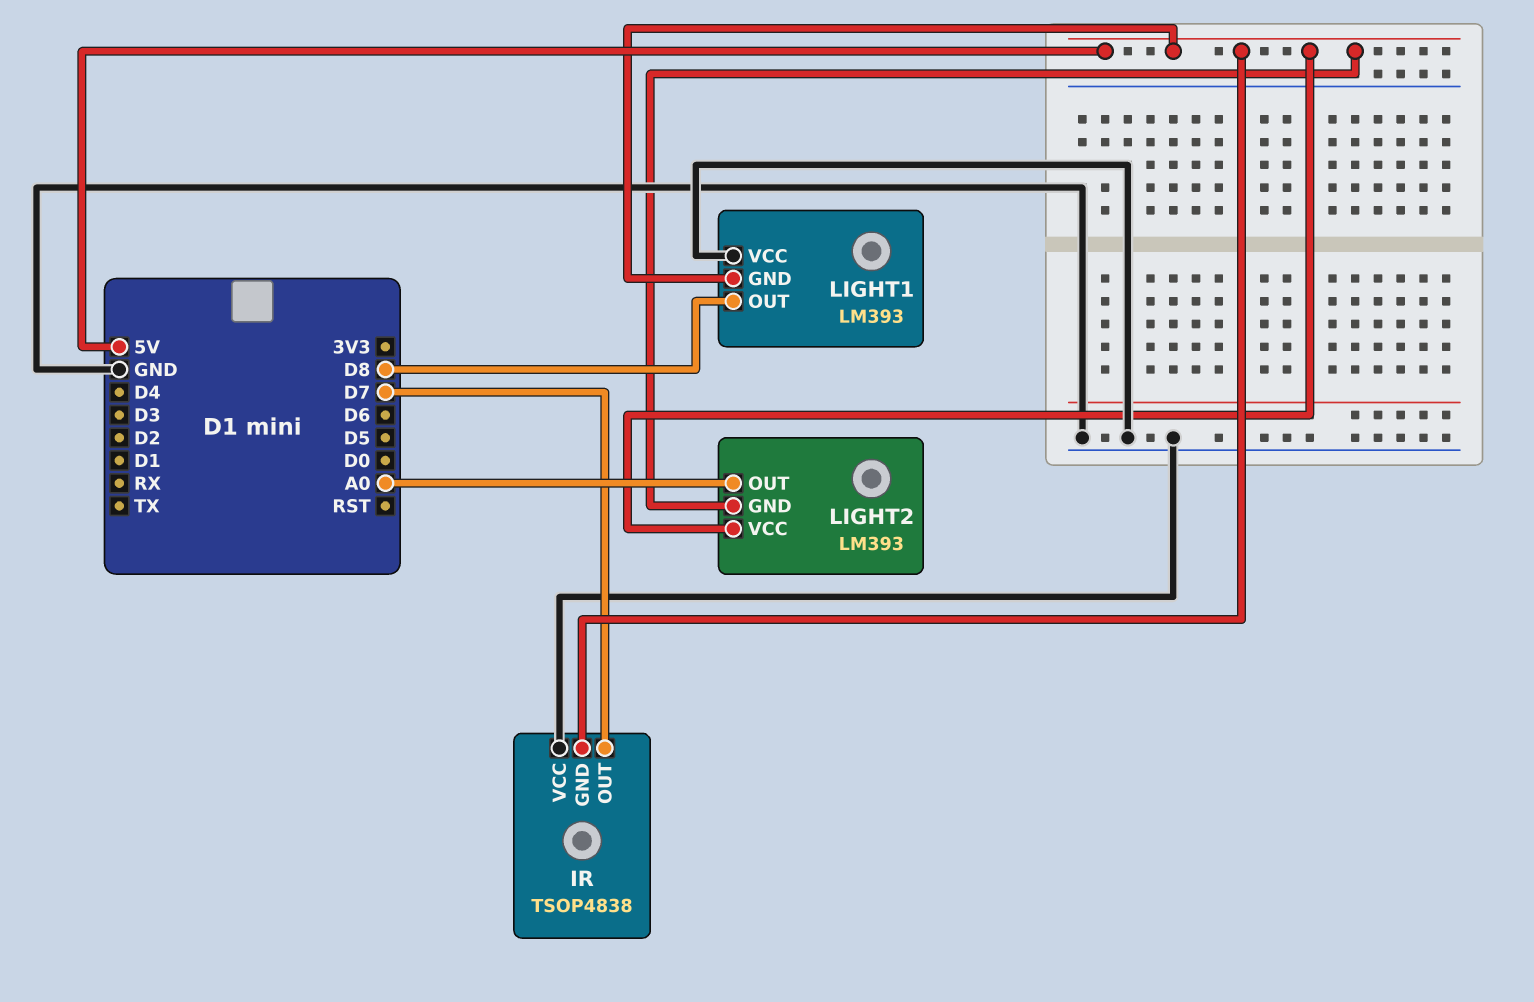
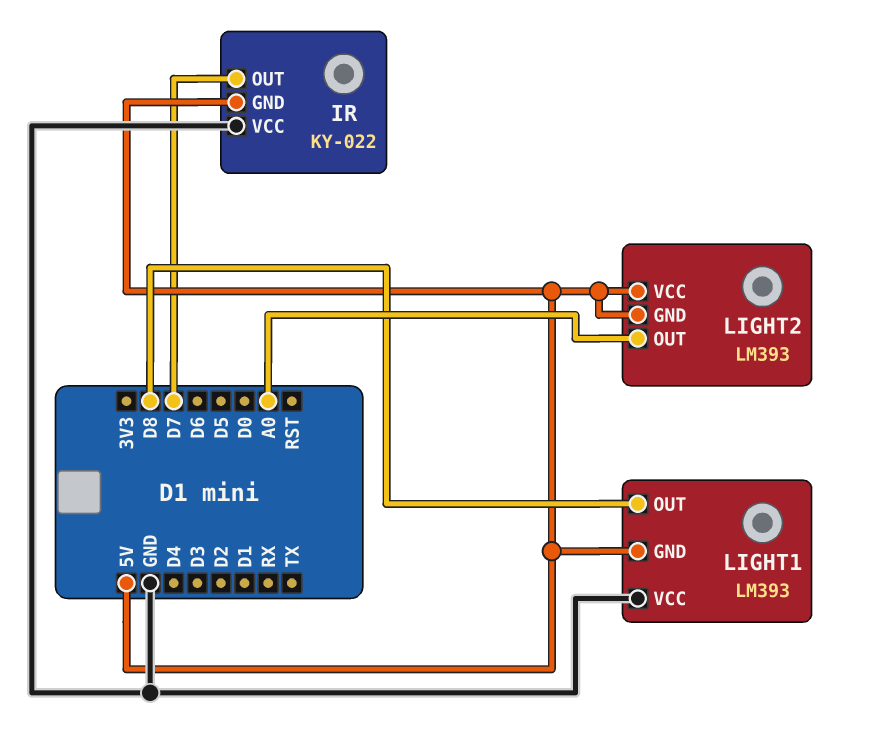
IR: TSOP4838 -> KY-022

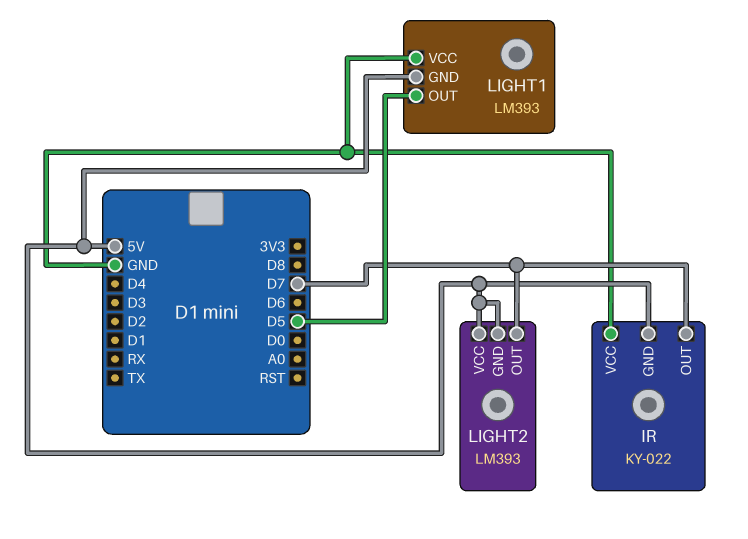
LIGHT1 pin OUT: D8 -> D5
LIGHT2 pin OUT: A0 -> D7

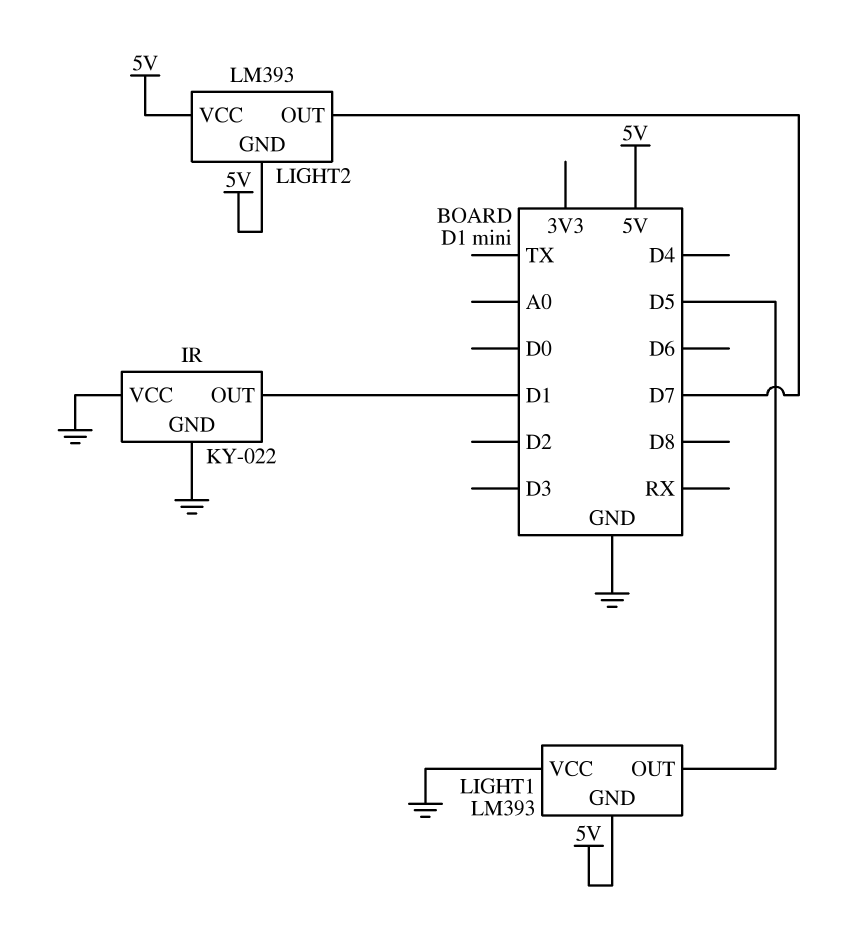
IR pin GND: 5V -> GND
IR pin OUT: D7 -> D1

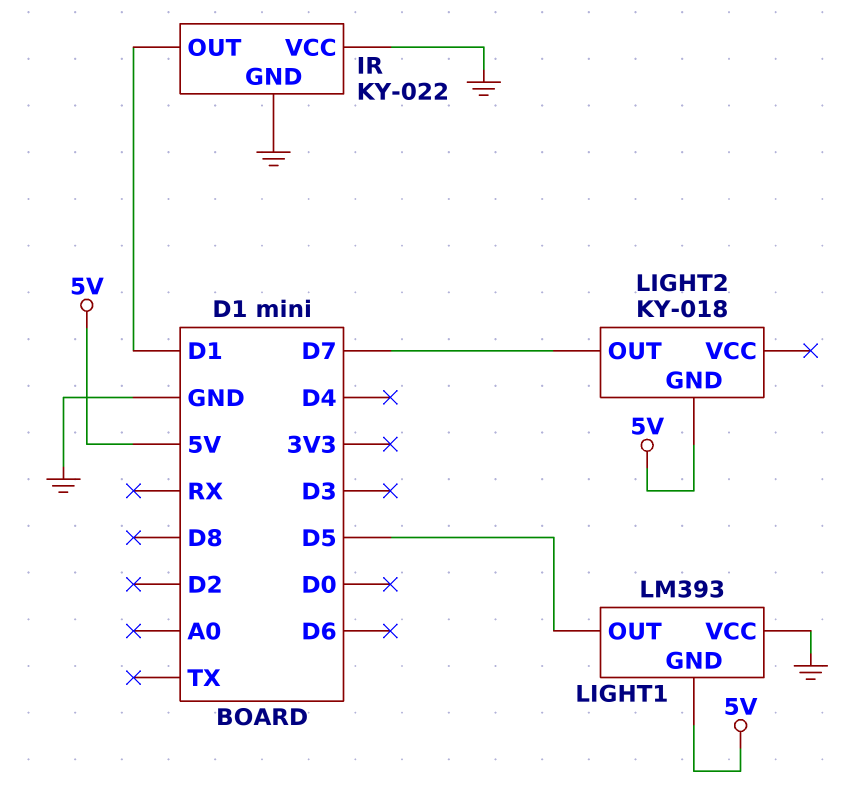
LIGHT2: LM393 -> KY-018
LIGHT2 pin VCC: 5V -> none

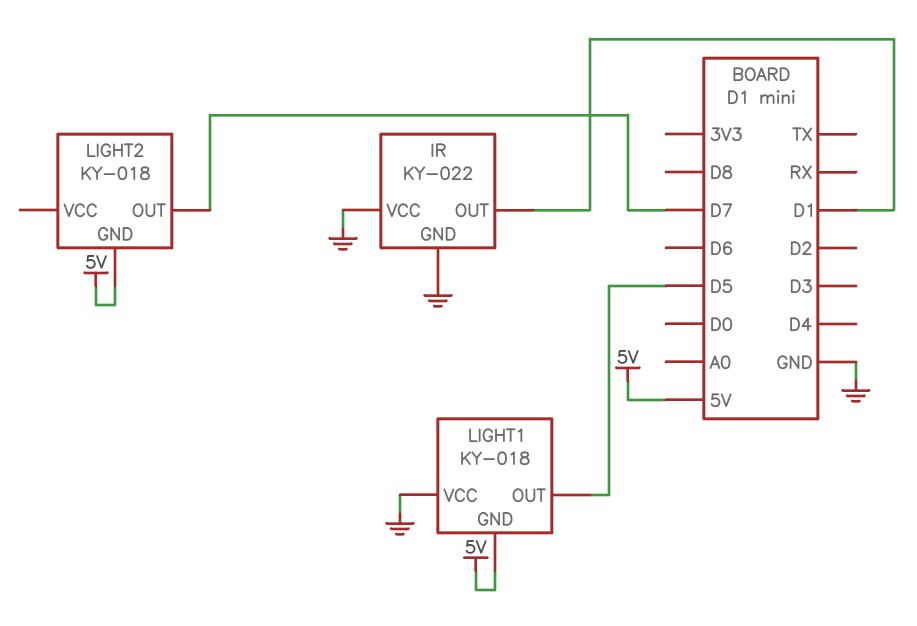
LIGHT1: LM393 -> KY-018

